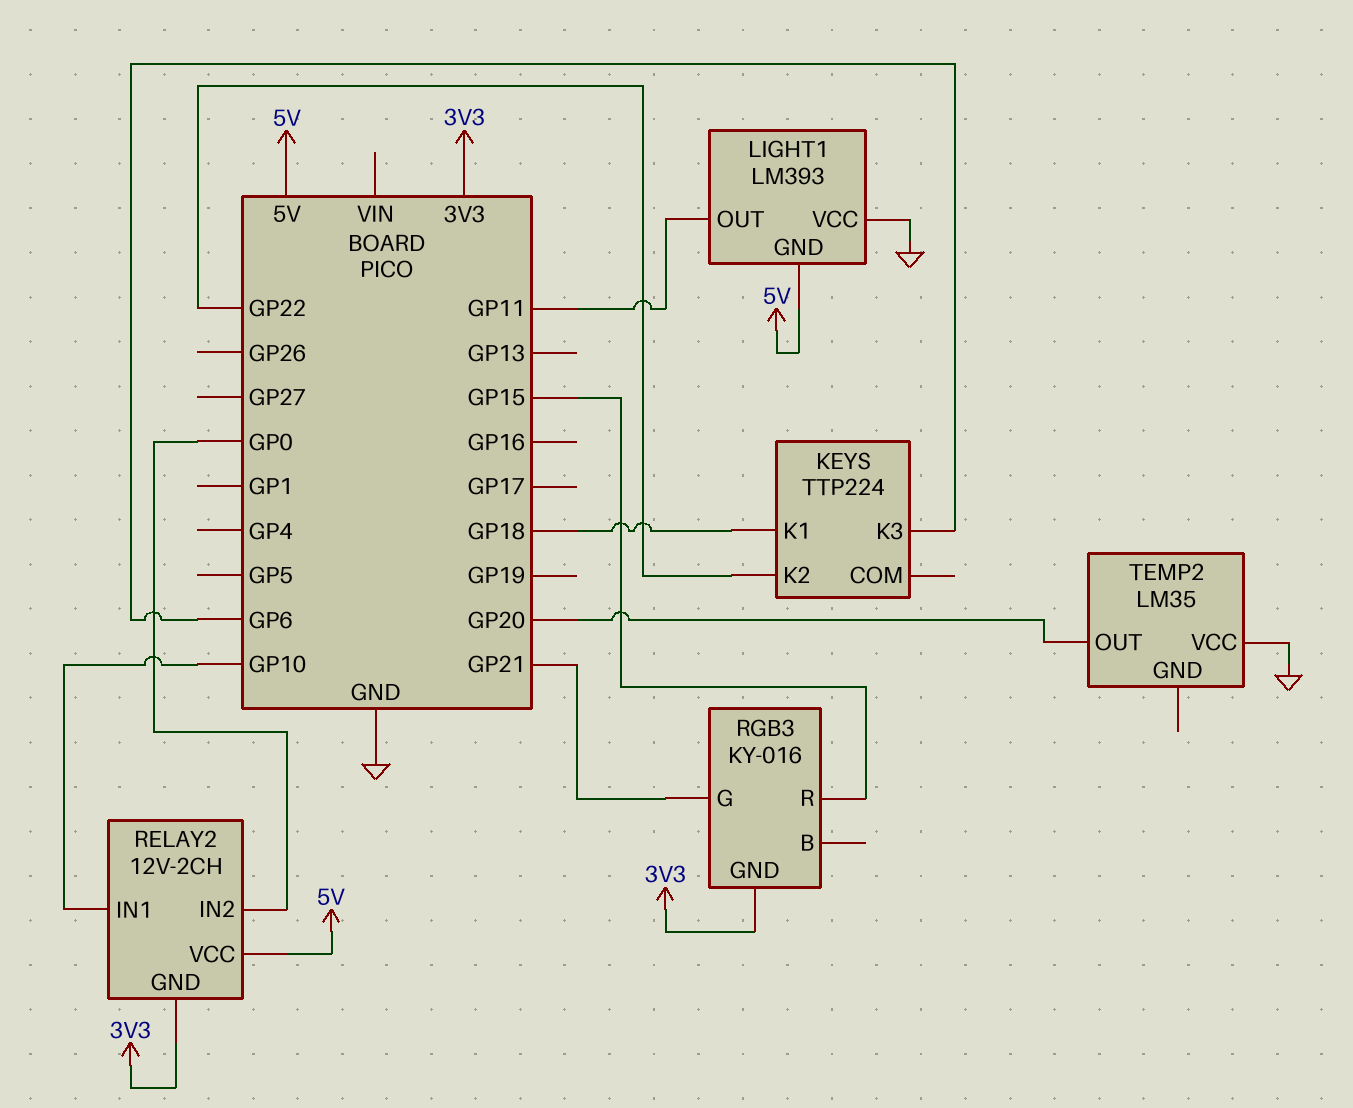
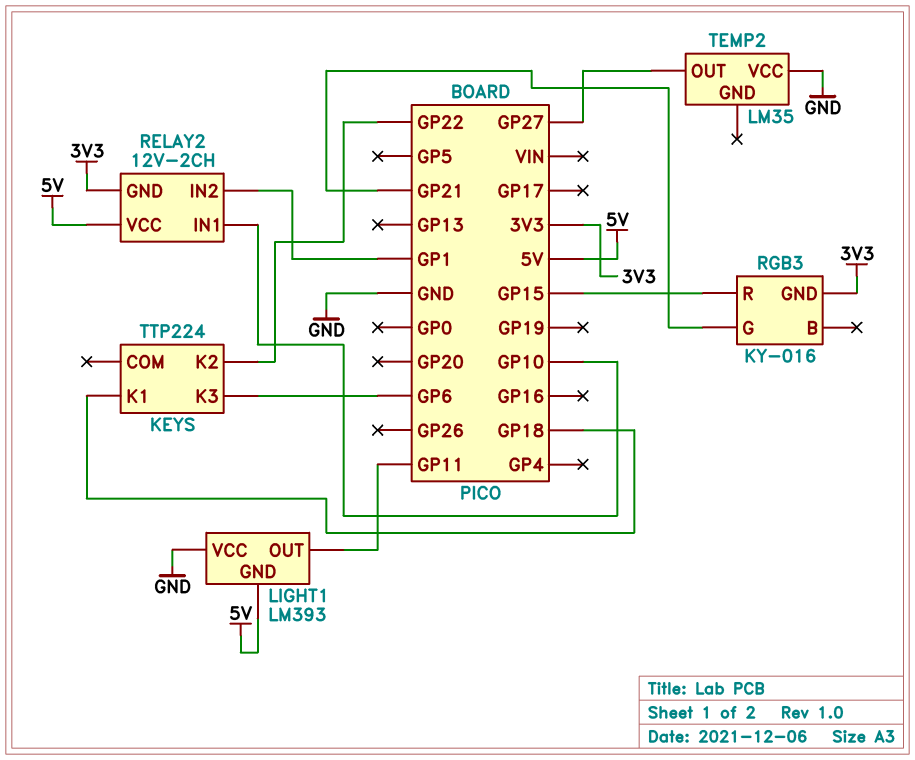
RELAY2 pin IN2: GP0 -> GP1
TEMP2 pin OUT: GP20 -> GP27

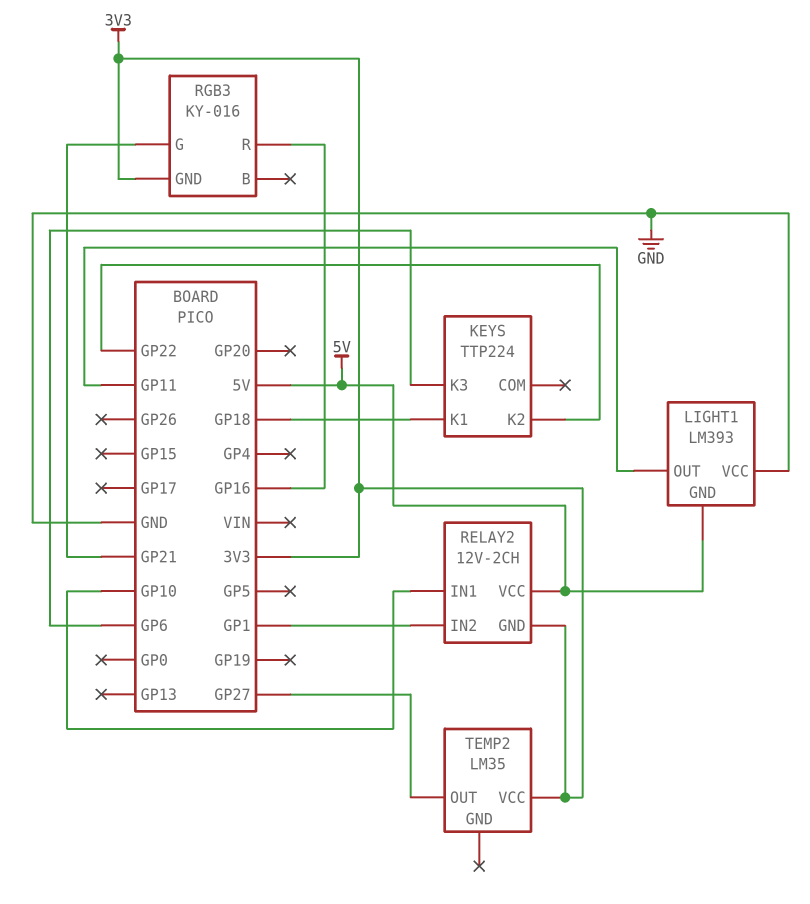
RGB3 pin R: GP15 -> GP16
TEMP2 pin VCC: GND -> 3V3

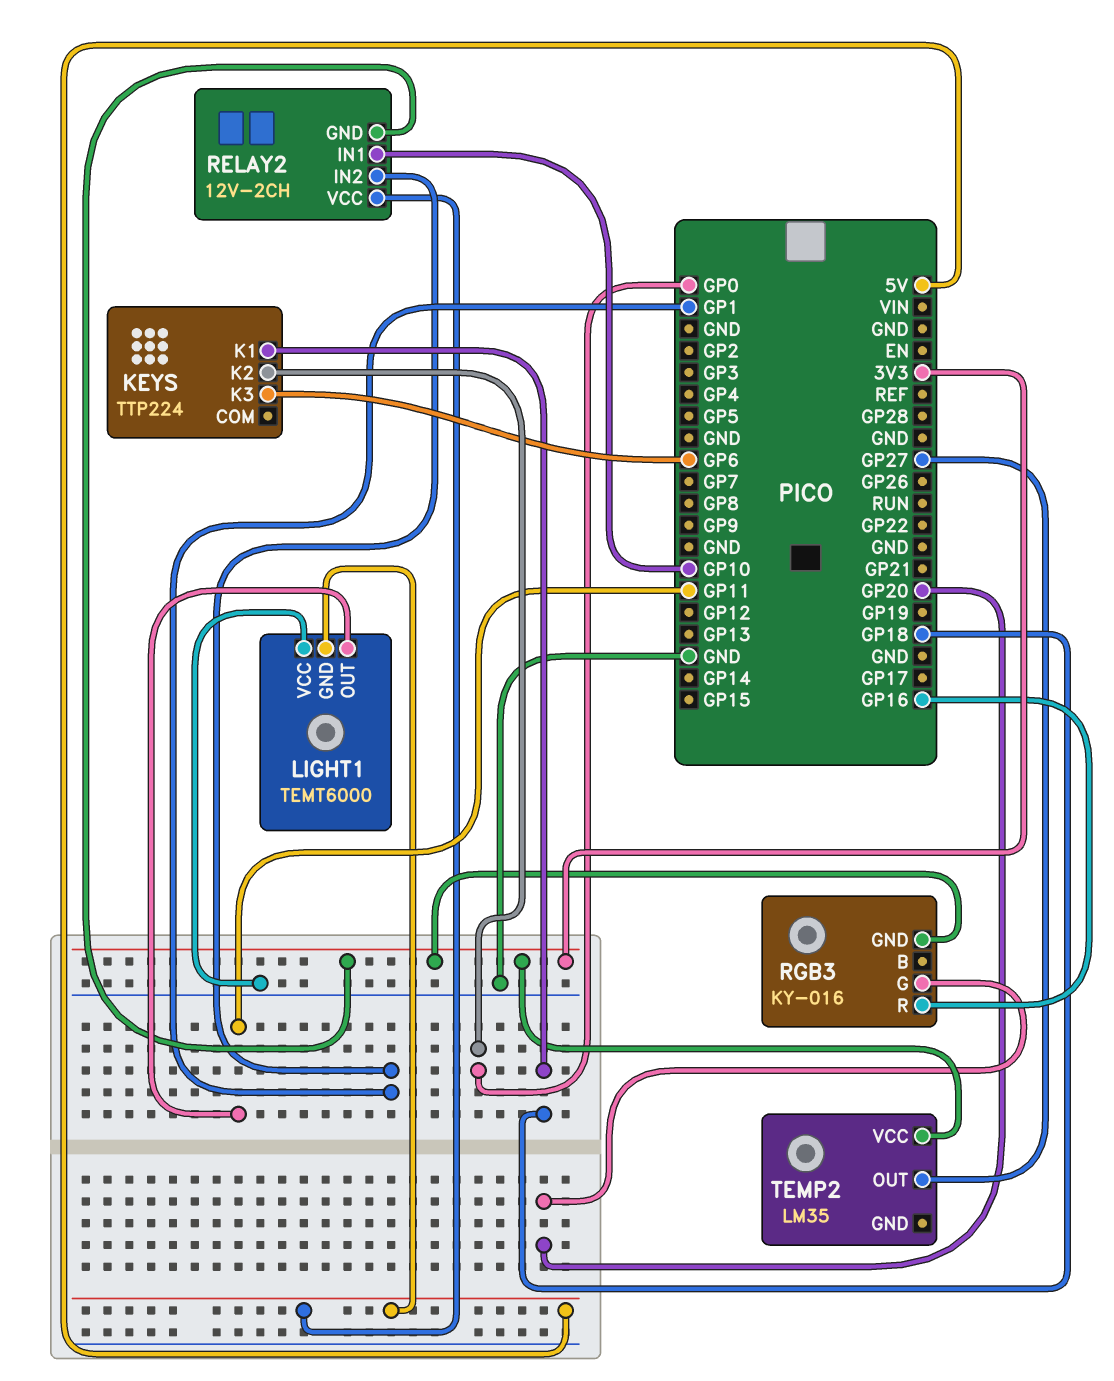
KEYS pin K2: GP22 -> GP0
LIGHT1: LM393 -> TEMT6000
RGB3 pin G: GP21 -> GP20

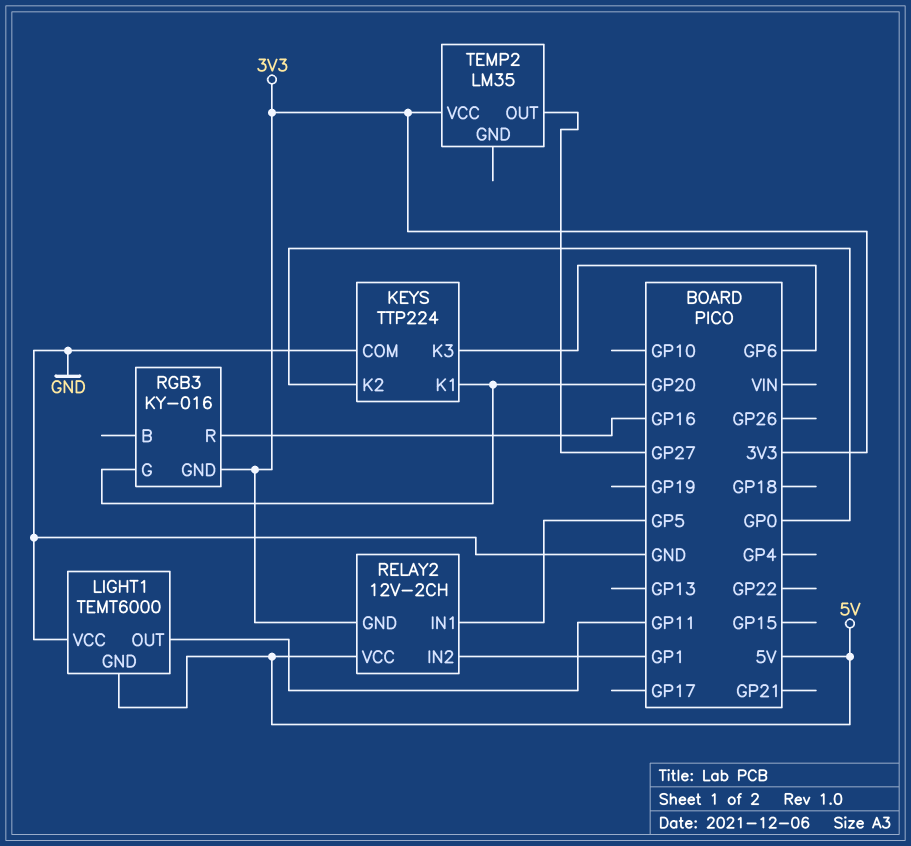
KEYS pin COM: none -> GND
KEYS pin K1: GP18 -> GP20
RELAY2 pin IN1: GP10 -> GP5

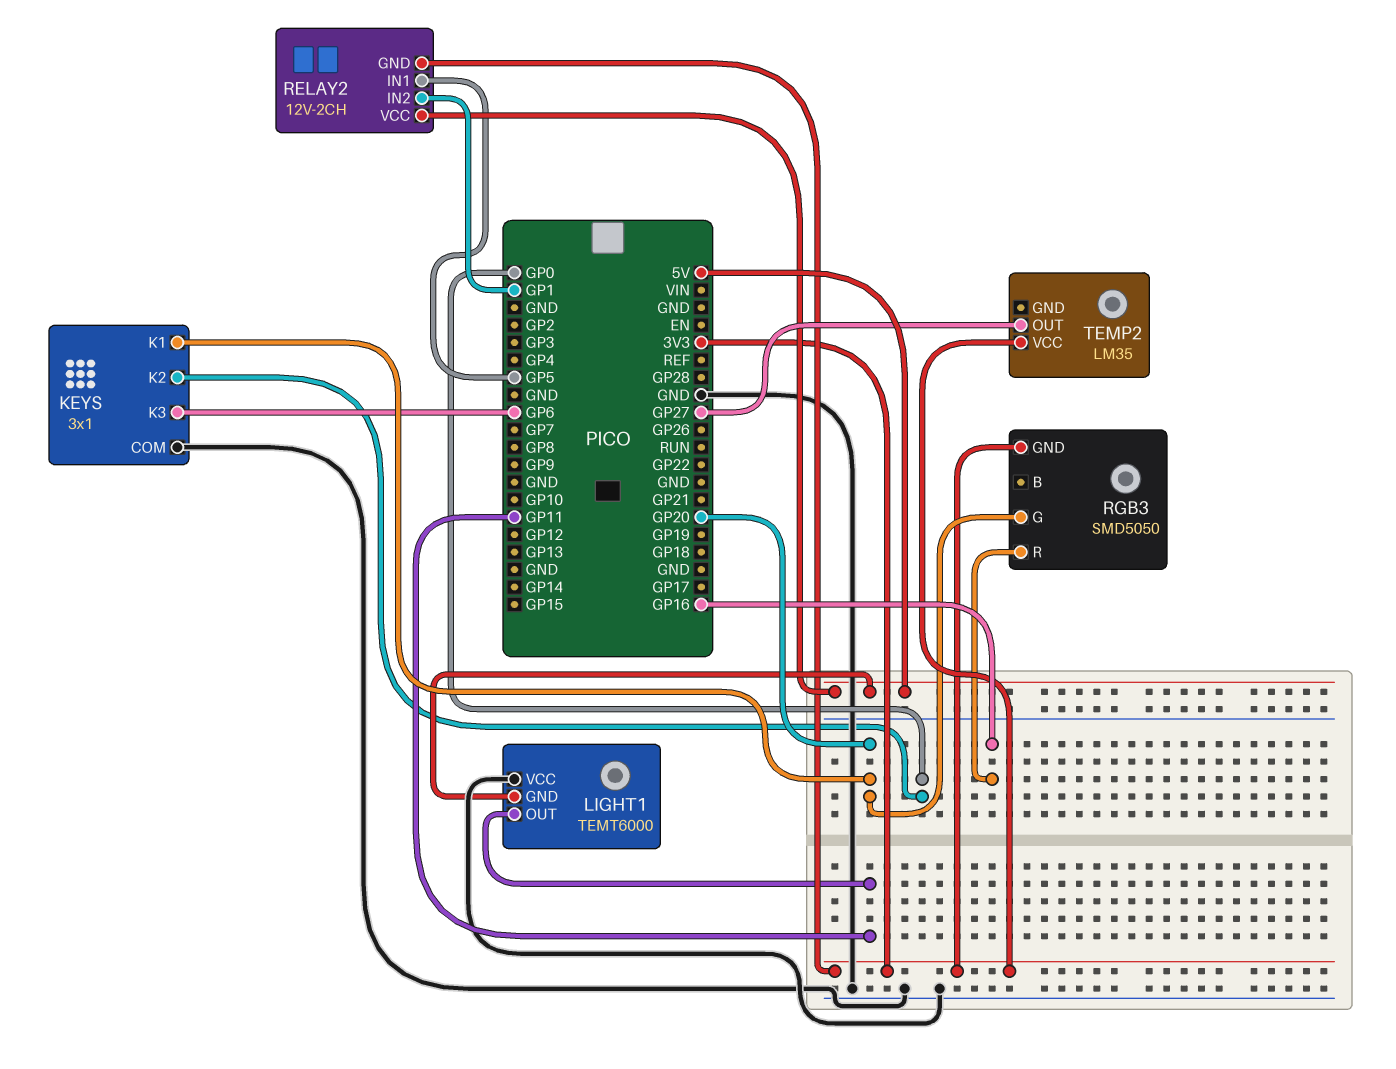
KEYS: TTP224 -> 3x1
RGB3: KY-016 -> SMD5050

